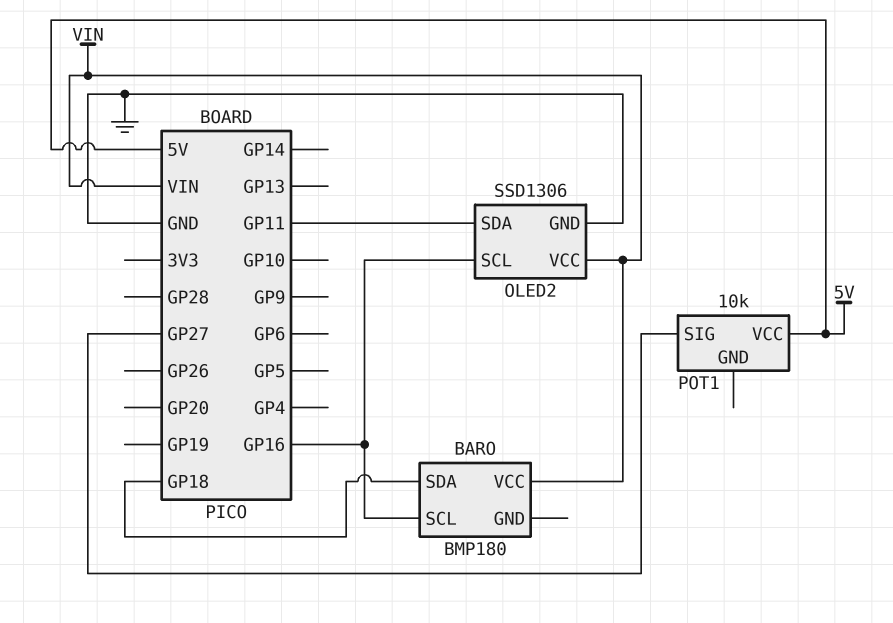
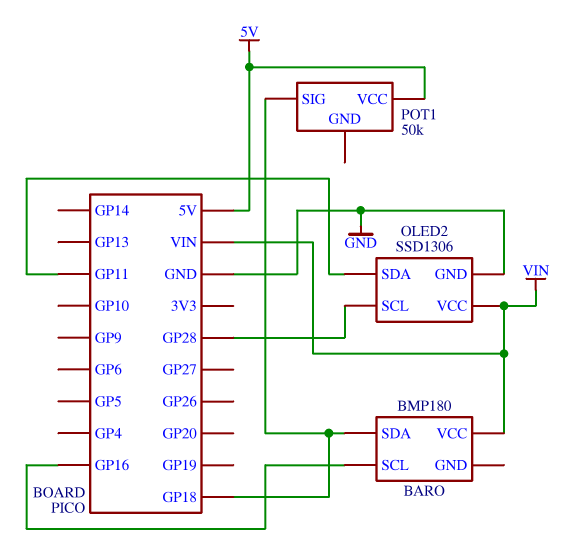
OLED2 pin SCL: GP16 -> GP28
POT1: 10k -> 50k
POT1 pin SIG: GP27 -> GP18

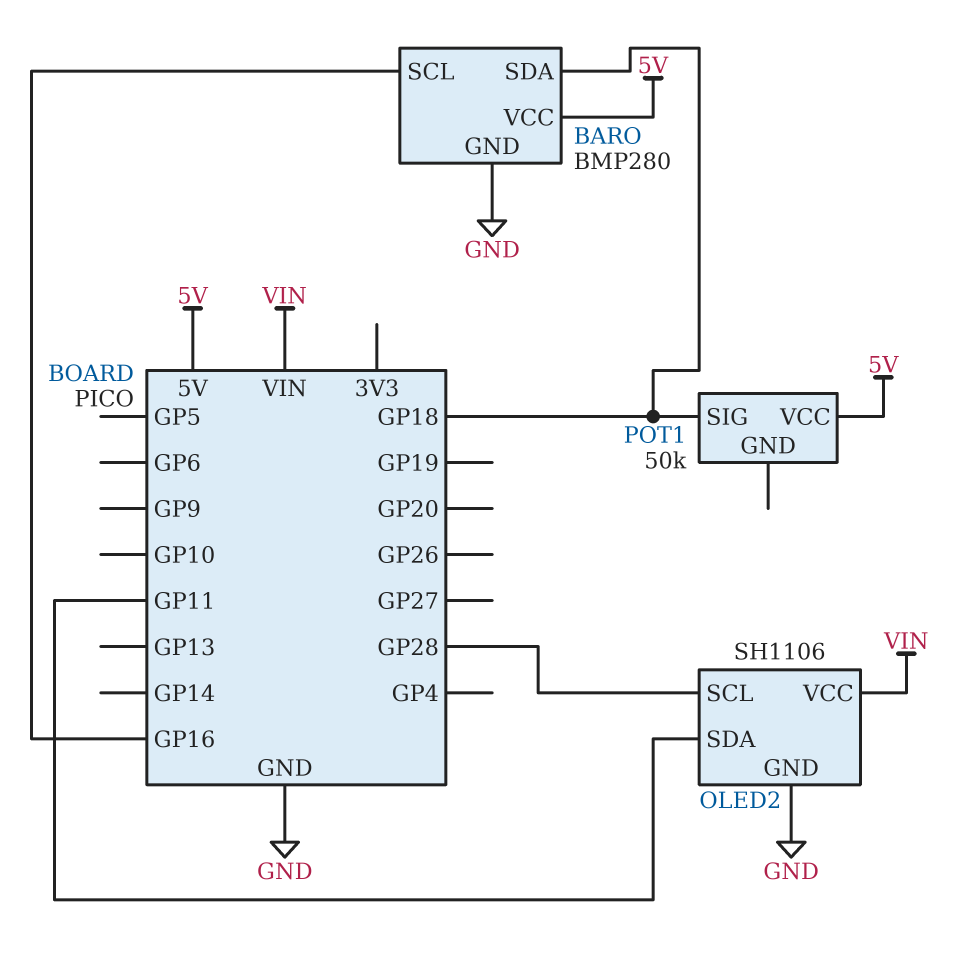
BARO: BMP180 -> BMP280
BARO pin GND: none -> GND
BARO pin VCC: VIN -> 5V
OLED2: SSD1306 -> SH1106

